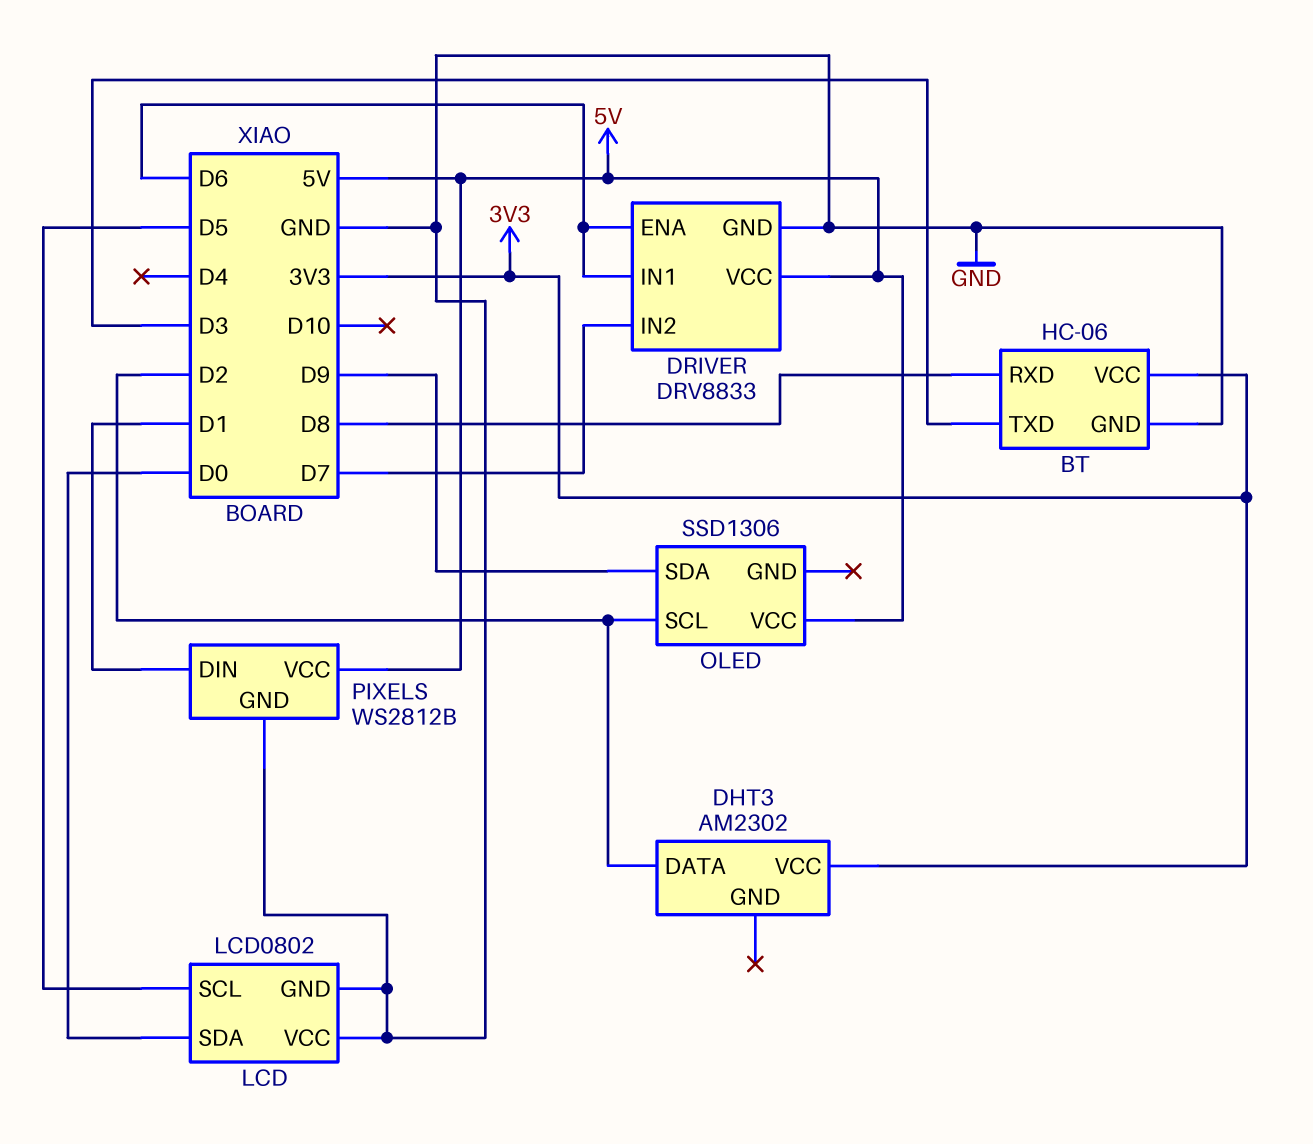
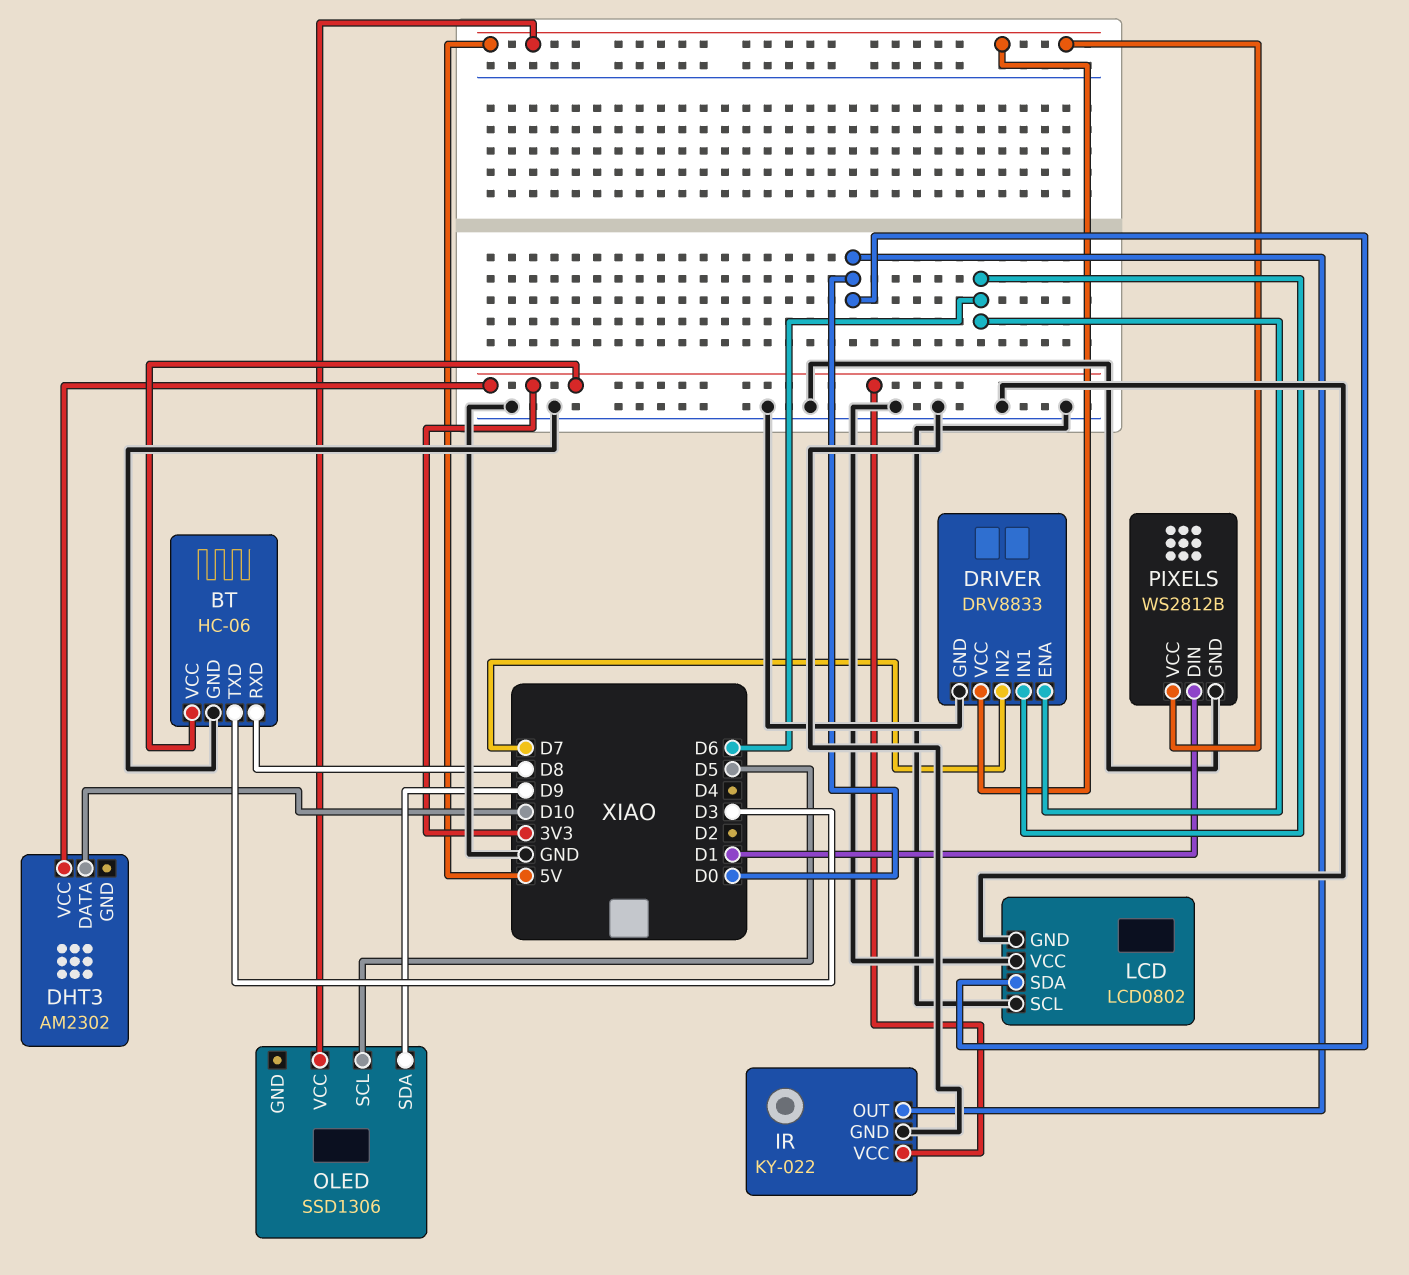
DHT3 pin DATA: D2 -> D10
IR: none -> KY-022
IR pin GND: none -> GND
IR pin OUT: none -> D0
IR pin VCC: none -> 3V3
LCD pin SCL: D5 -> GND
OLED pin SCL: D2 -> D5

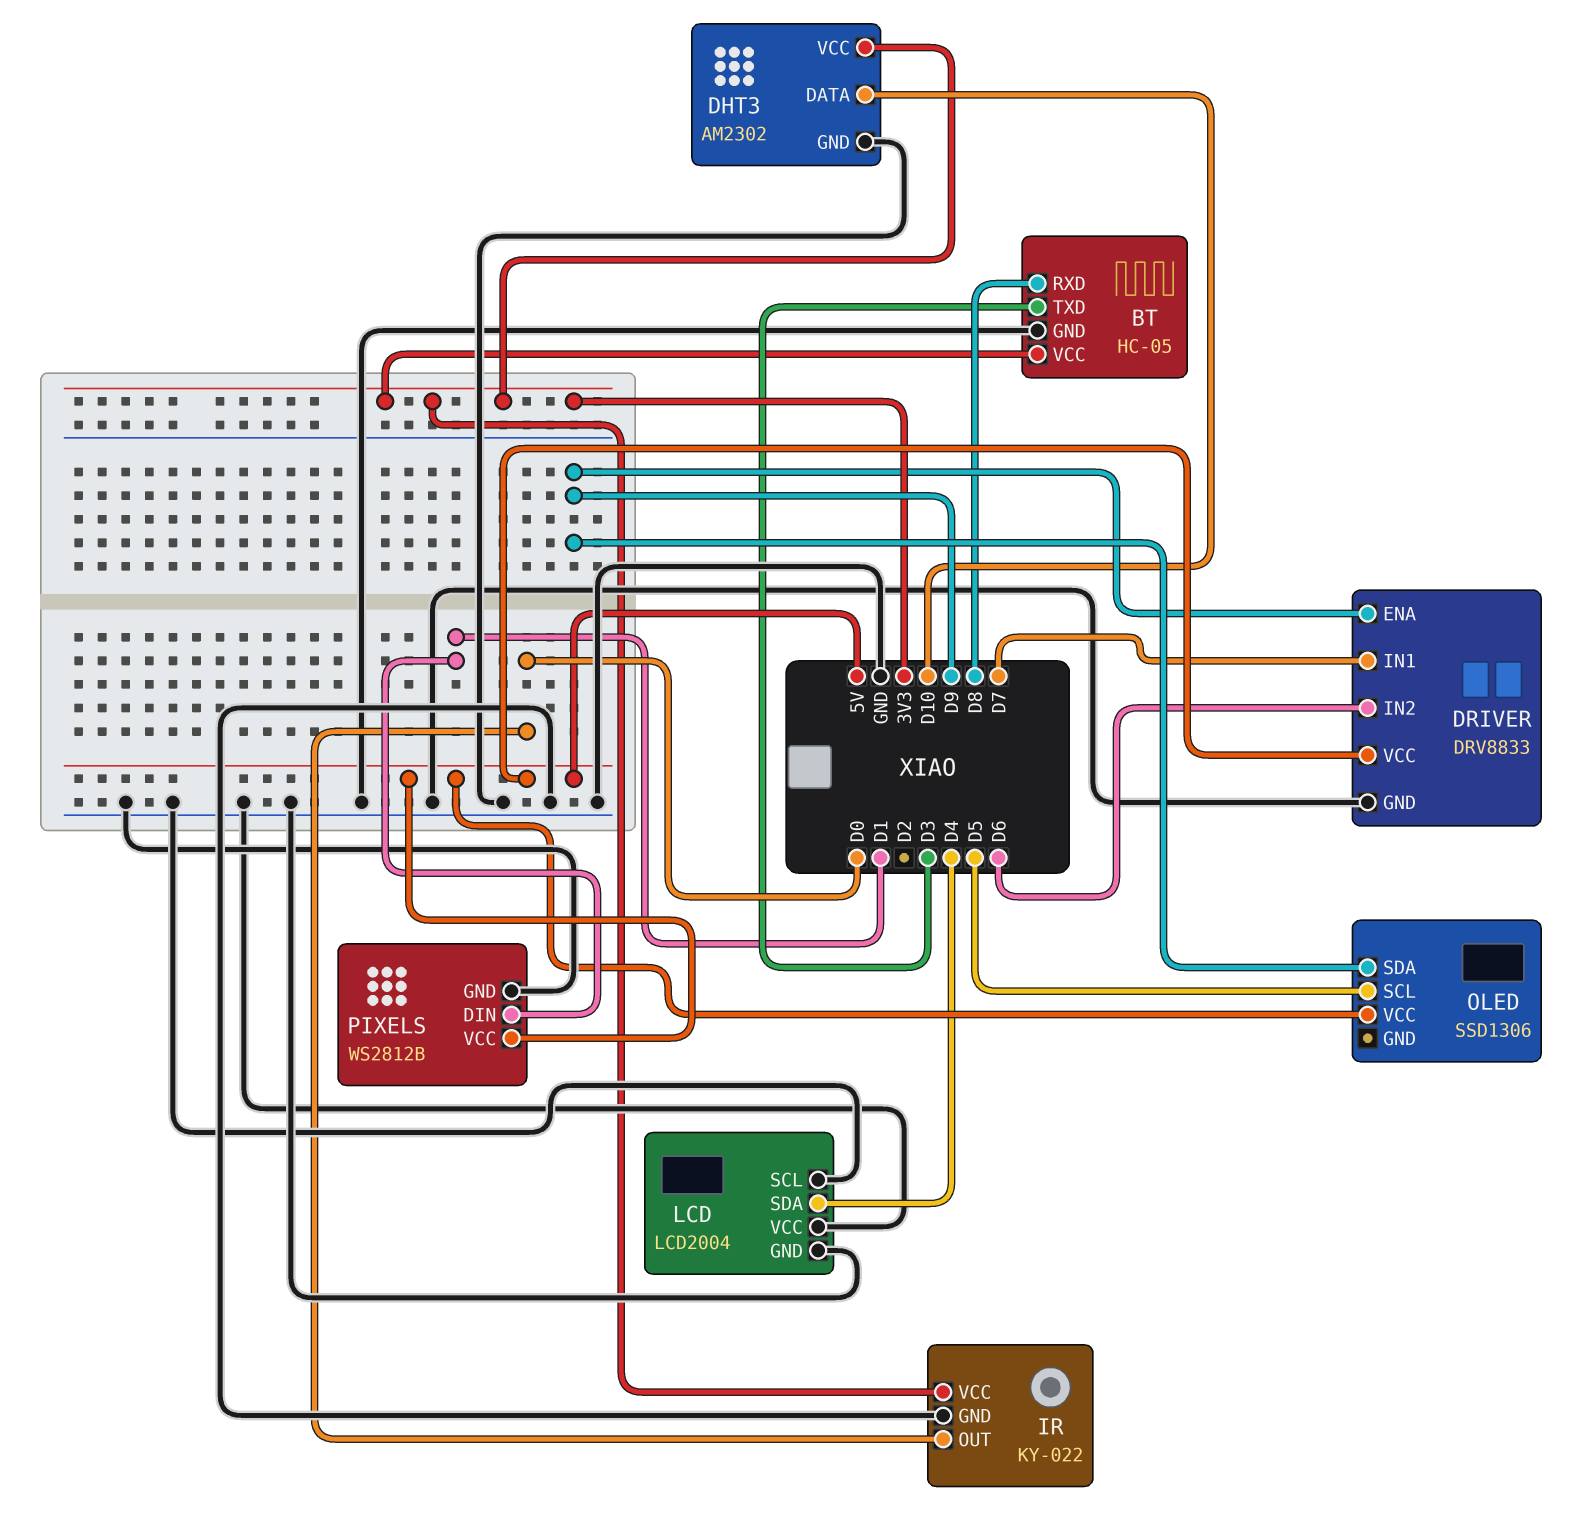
BT: HC-06 -> HC-05
DHT3 pin GND: none -> GND
DRIVER pin ENA: D6 -> D9
DRIVER pin IN1: D6 -> D7
DRIVER pin IN2: D7 -> D6
LCD: LCD0802 -> LCD2004
LCD pin SDA: D0 -> D4

